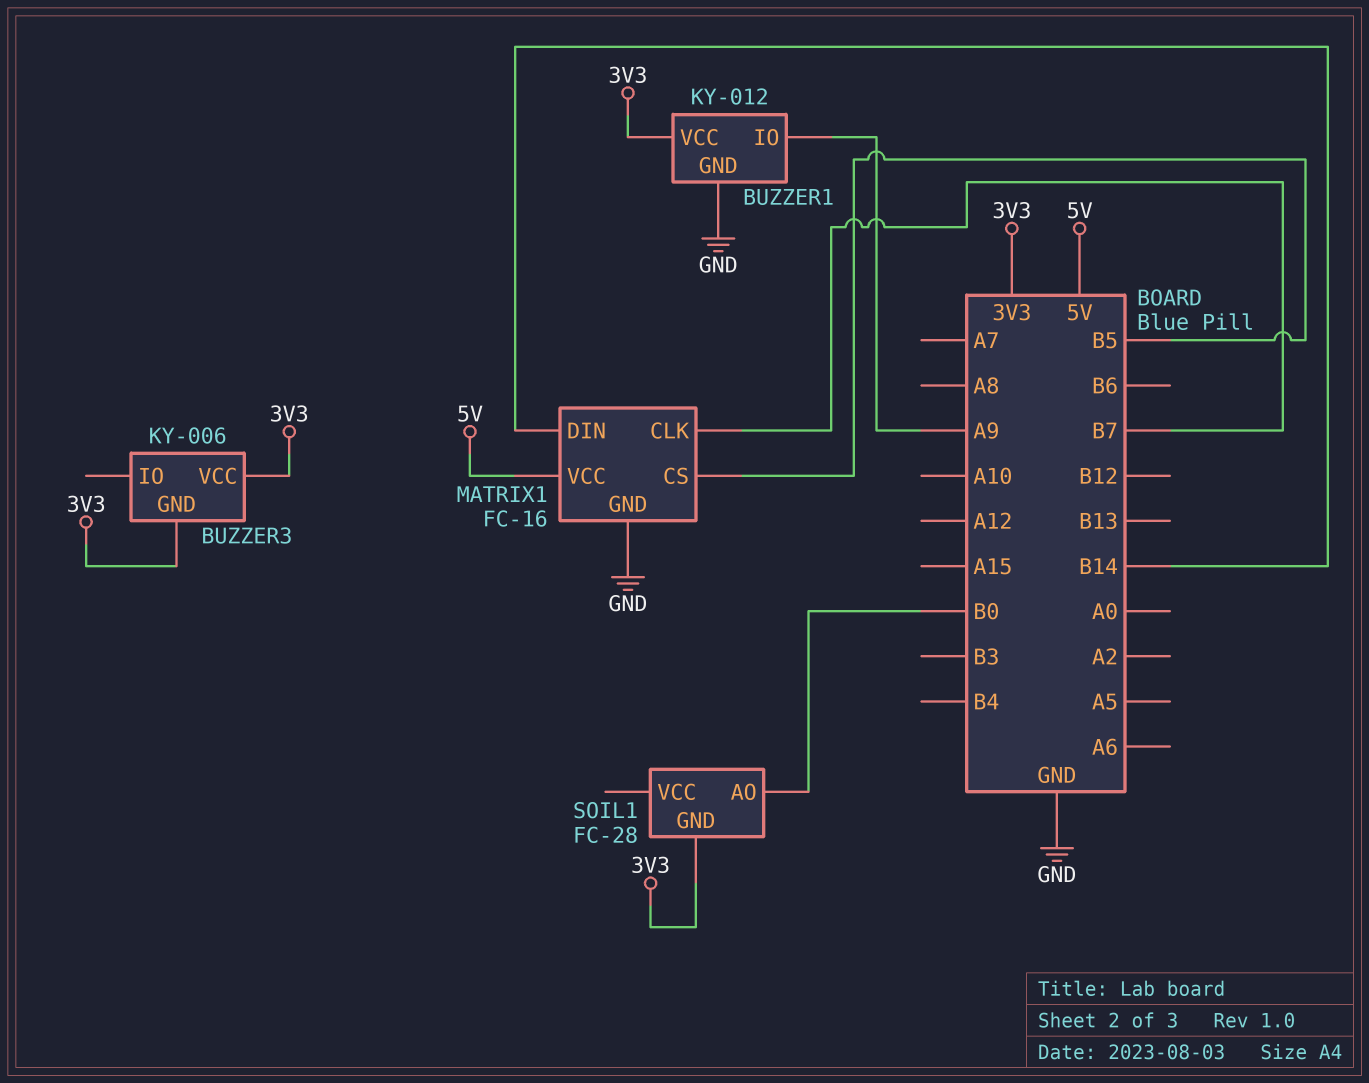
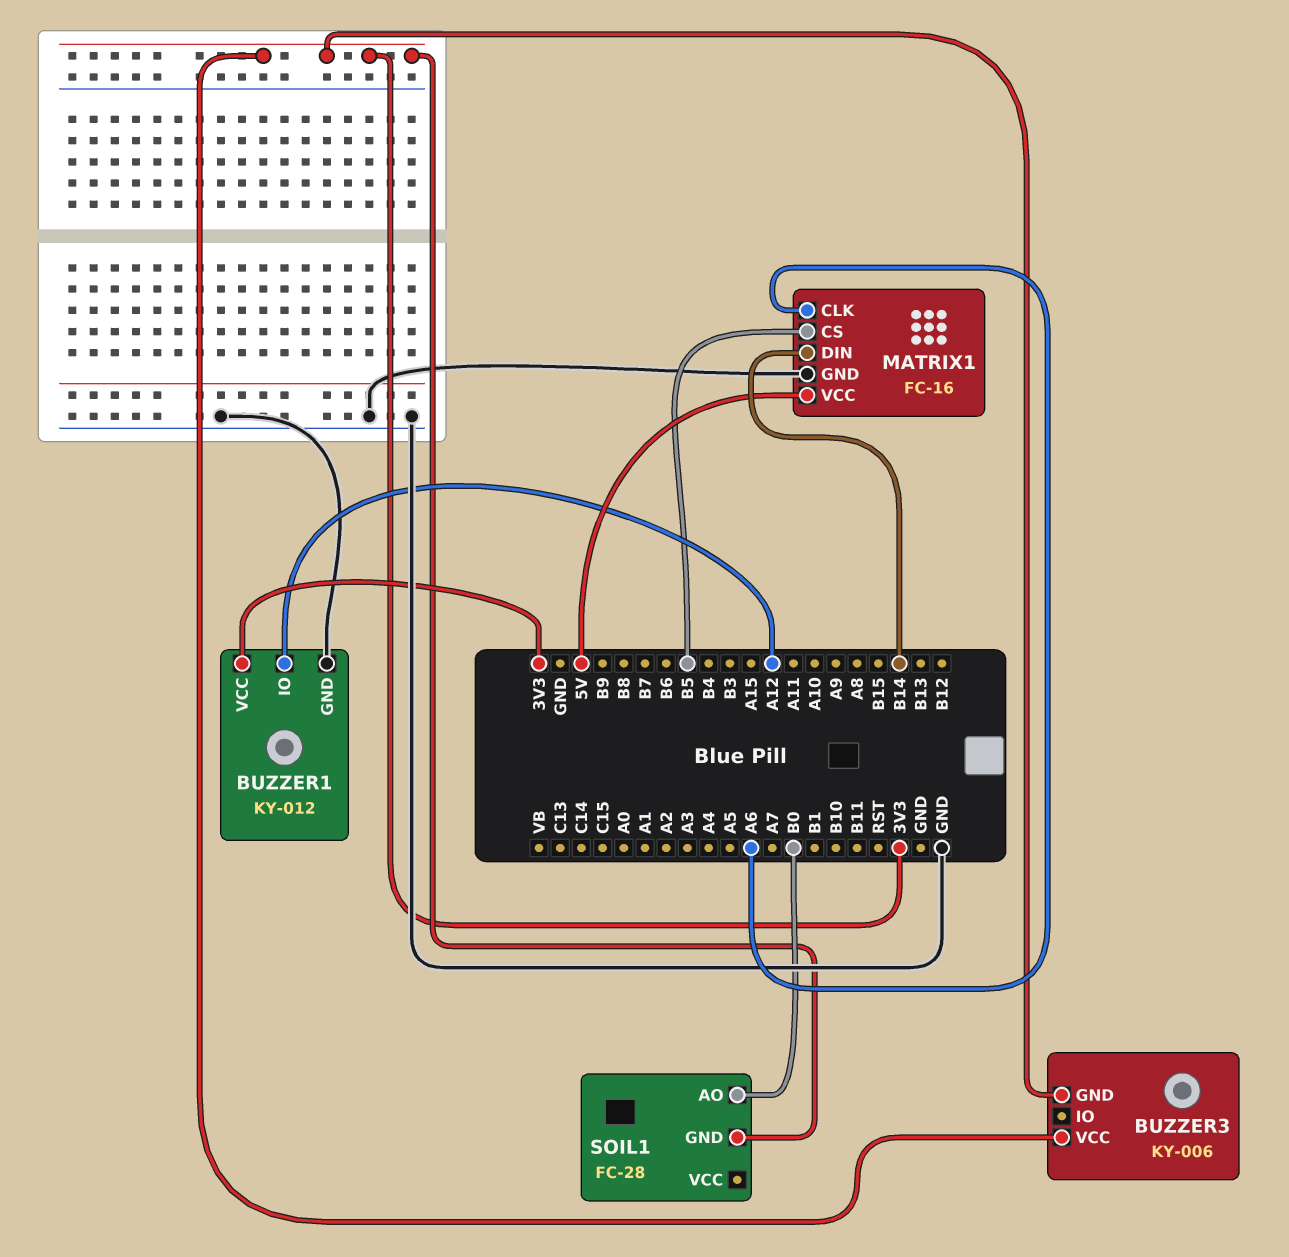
BUZZER1 pin IO: A9 -> A12
MATRIX1 pin CLK: B7 -> A6

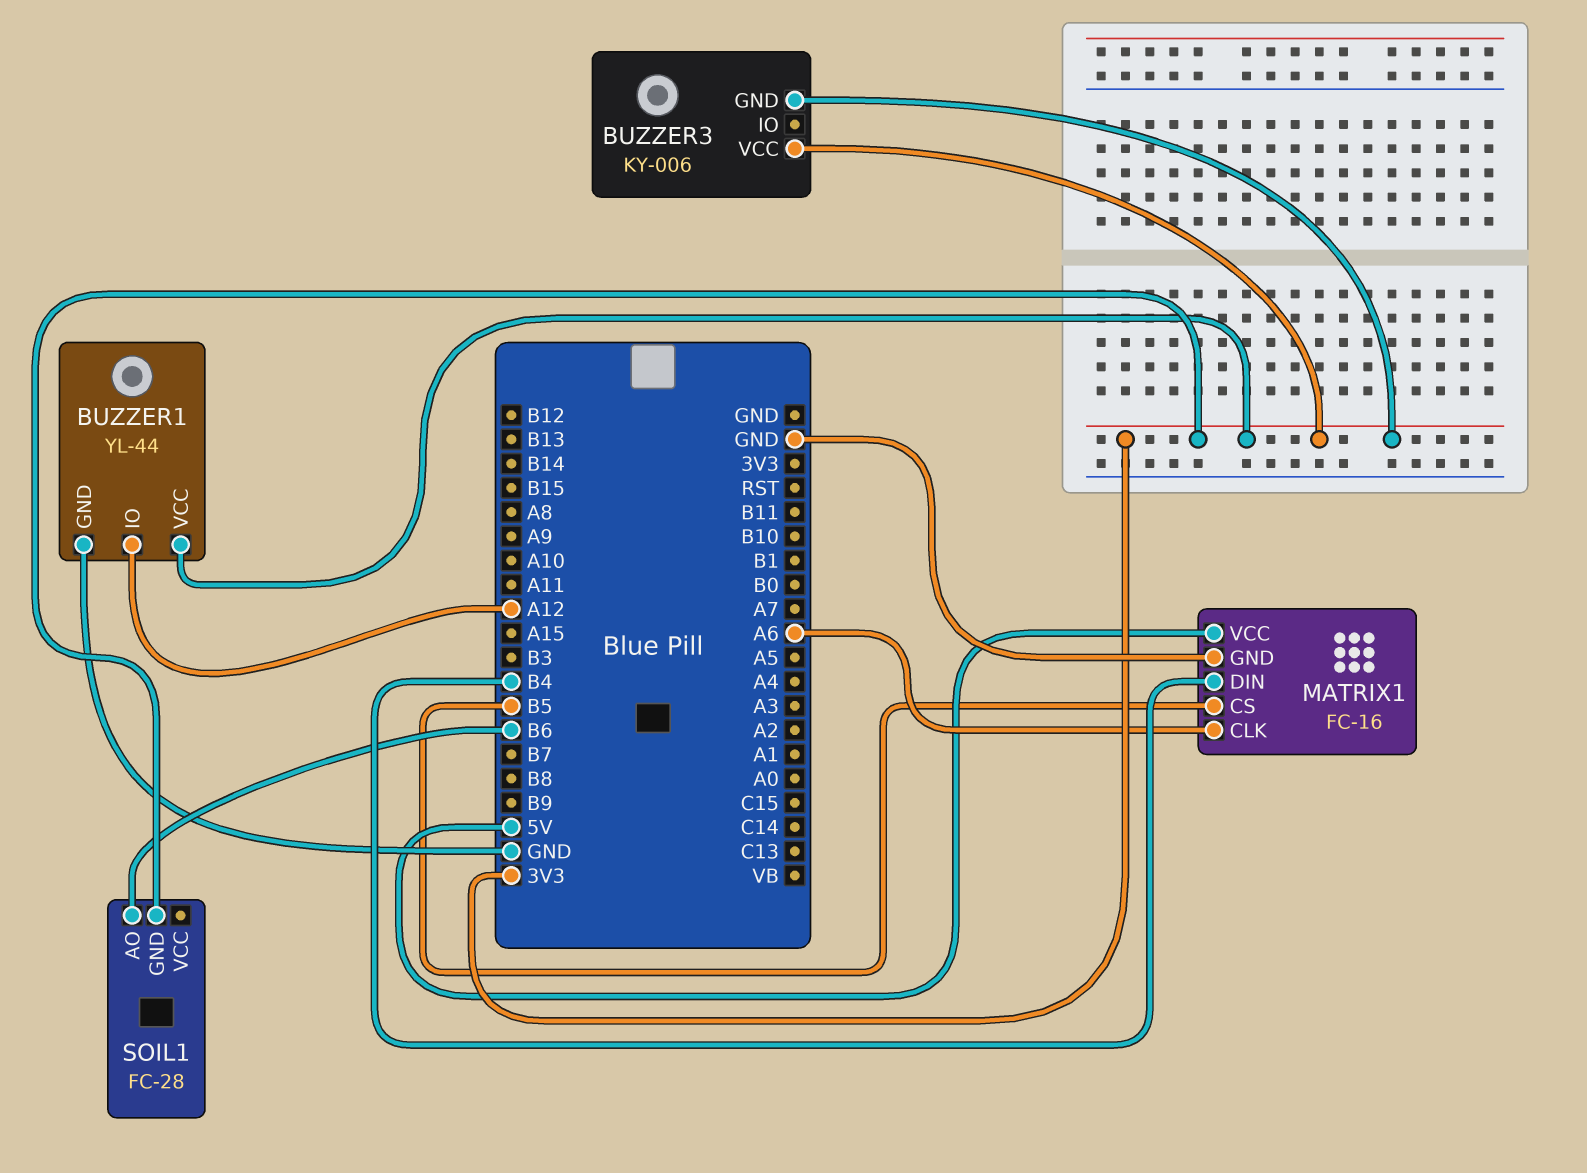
BUZZER1: KY-012 -> YL-44
MATRIX1 pin DIN: B14 -> B4
SOIL1 pin AO: B0 -> B6

